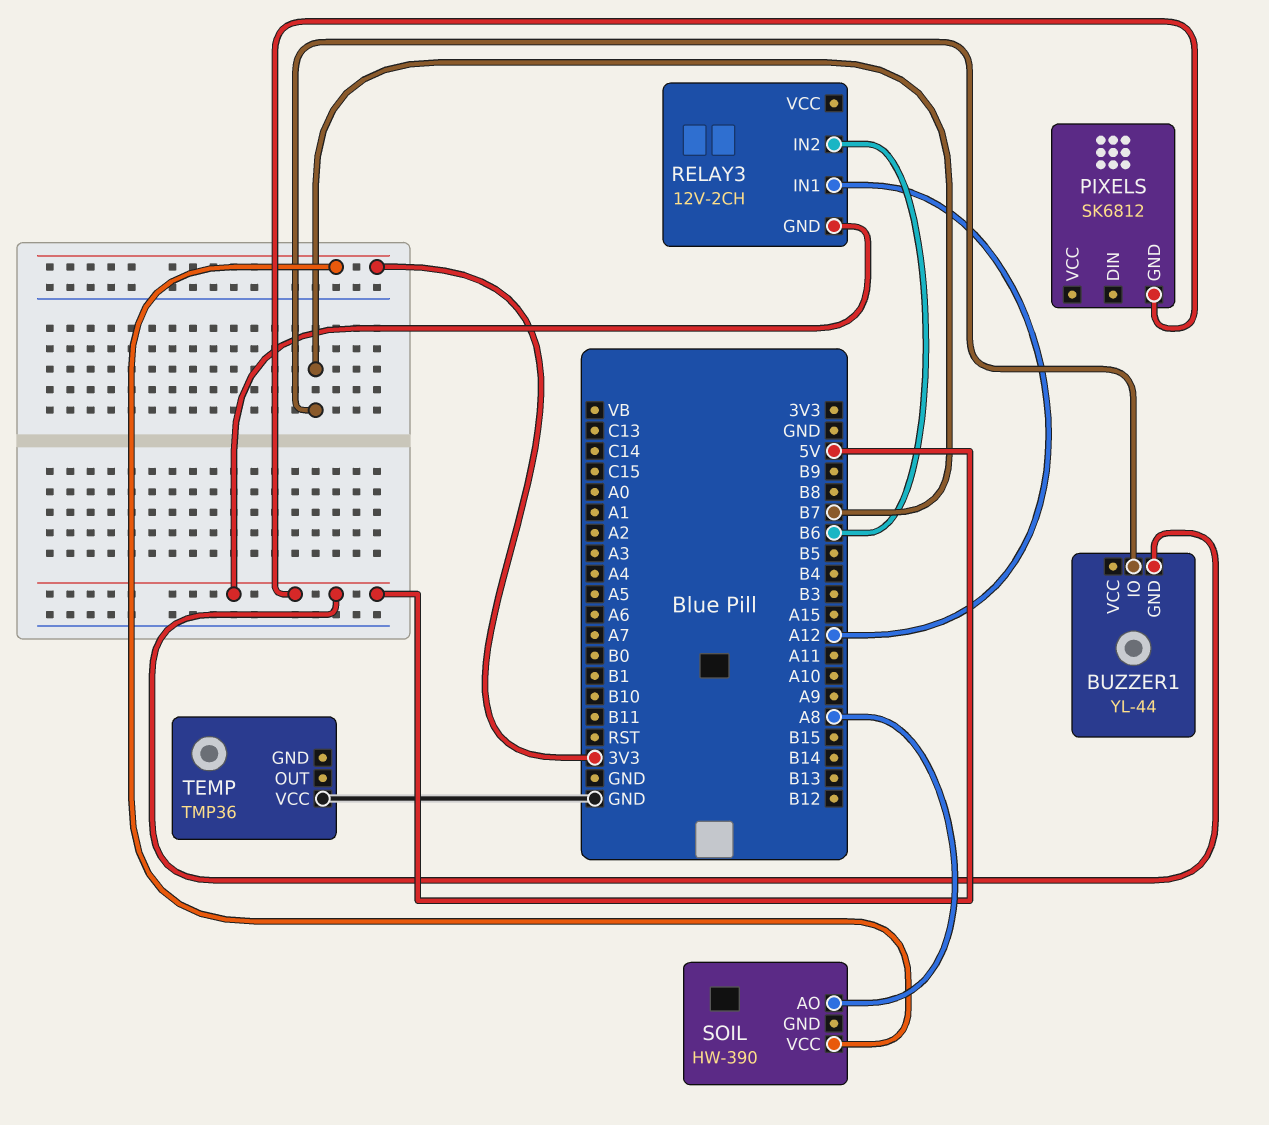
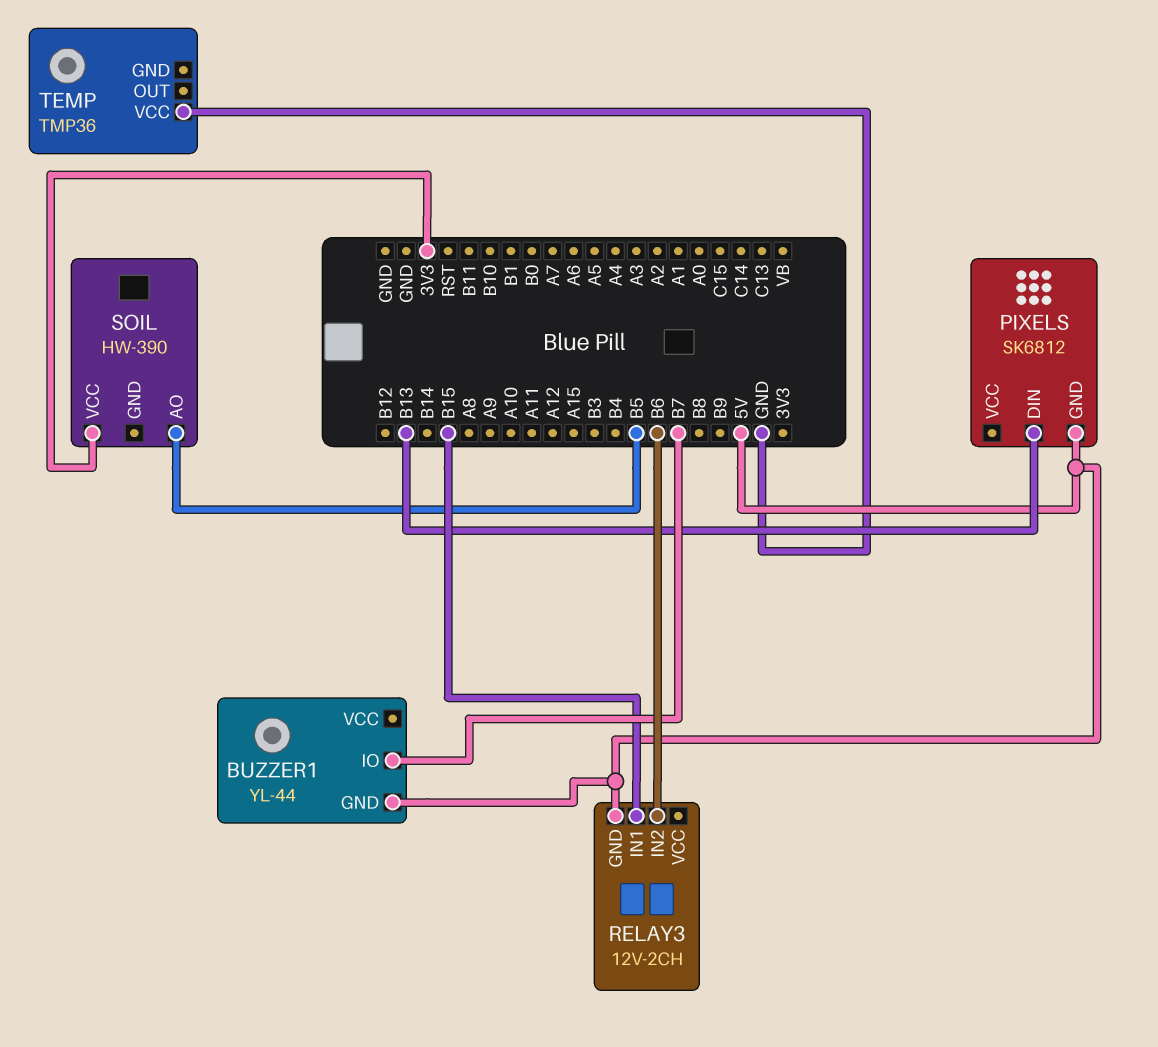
PIXELS pin DIN: none -> B13
RELAY3 pin IN1: A12 -> B15
SOIL pin AO: A8 -> B5

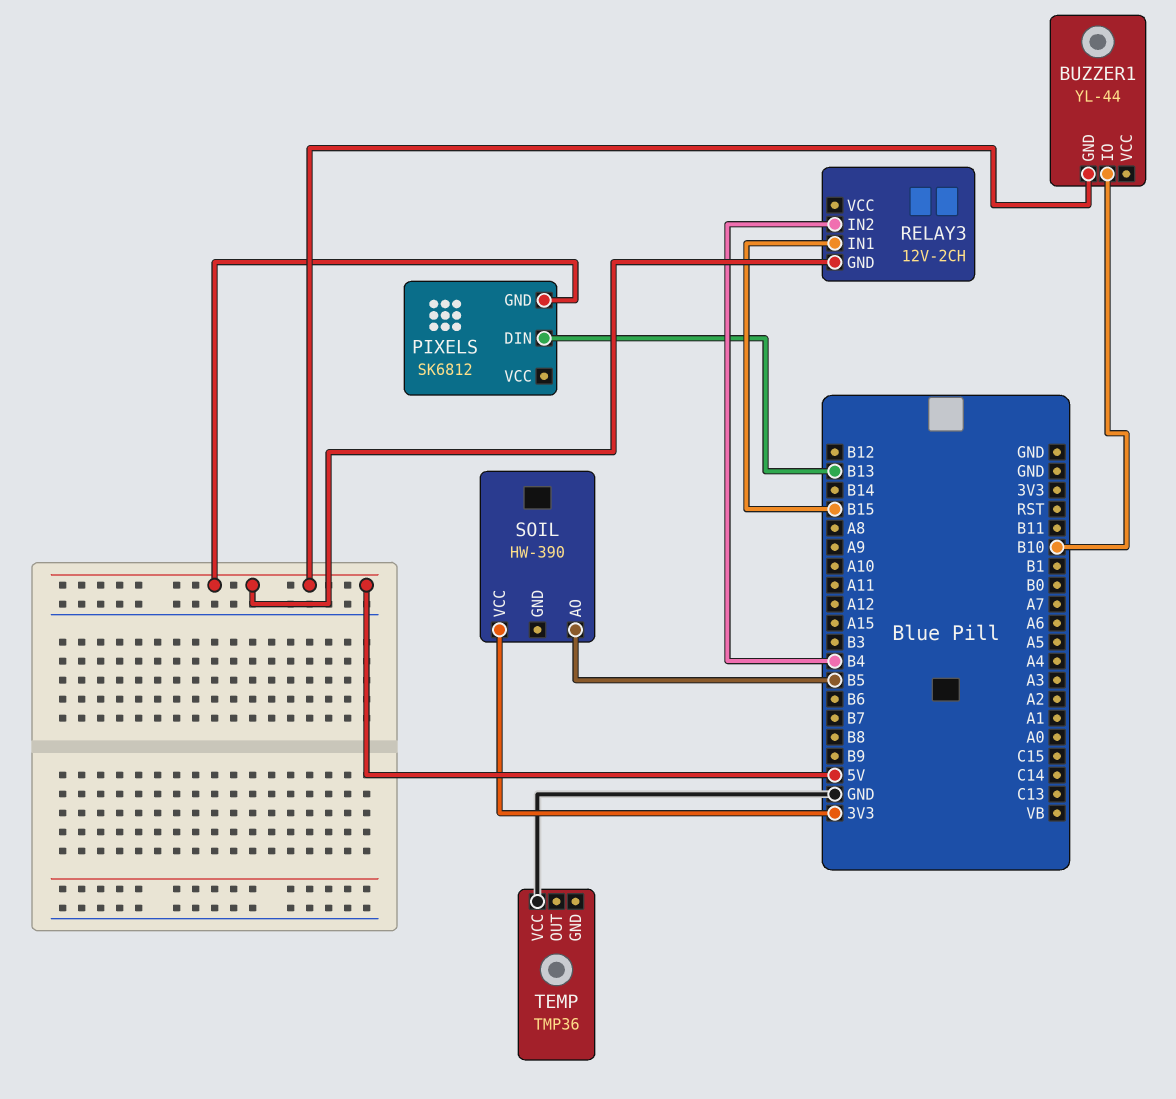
BUZZER1 pin IO: B7 -> B10
RELAY3 pin IN2: B6 -> B4

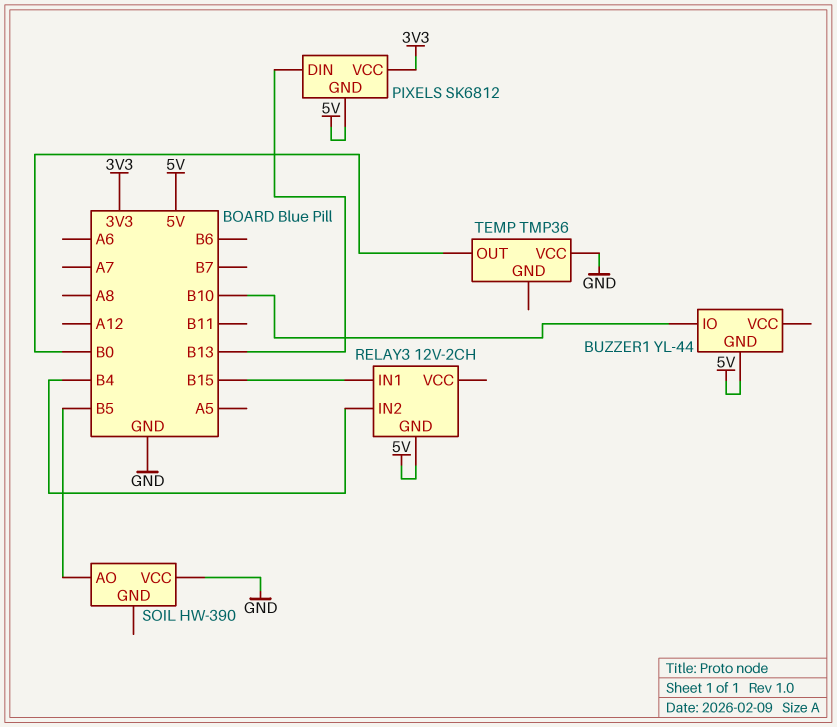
PIXELS pin VCC: none -> 3V3
SOIL pin VCC: 3V3 -> GND
TEMP pin OUT: none -> B0

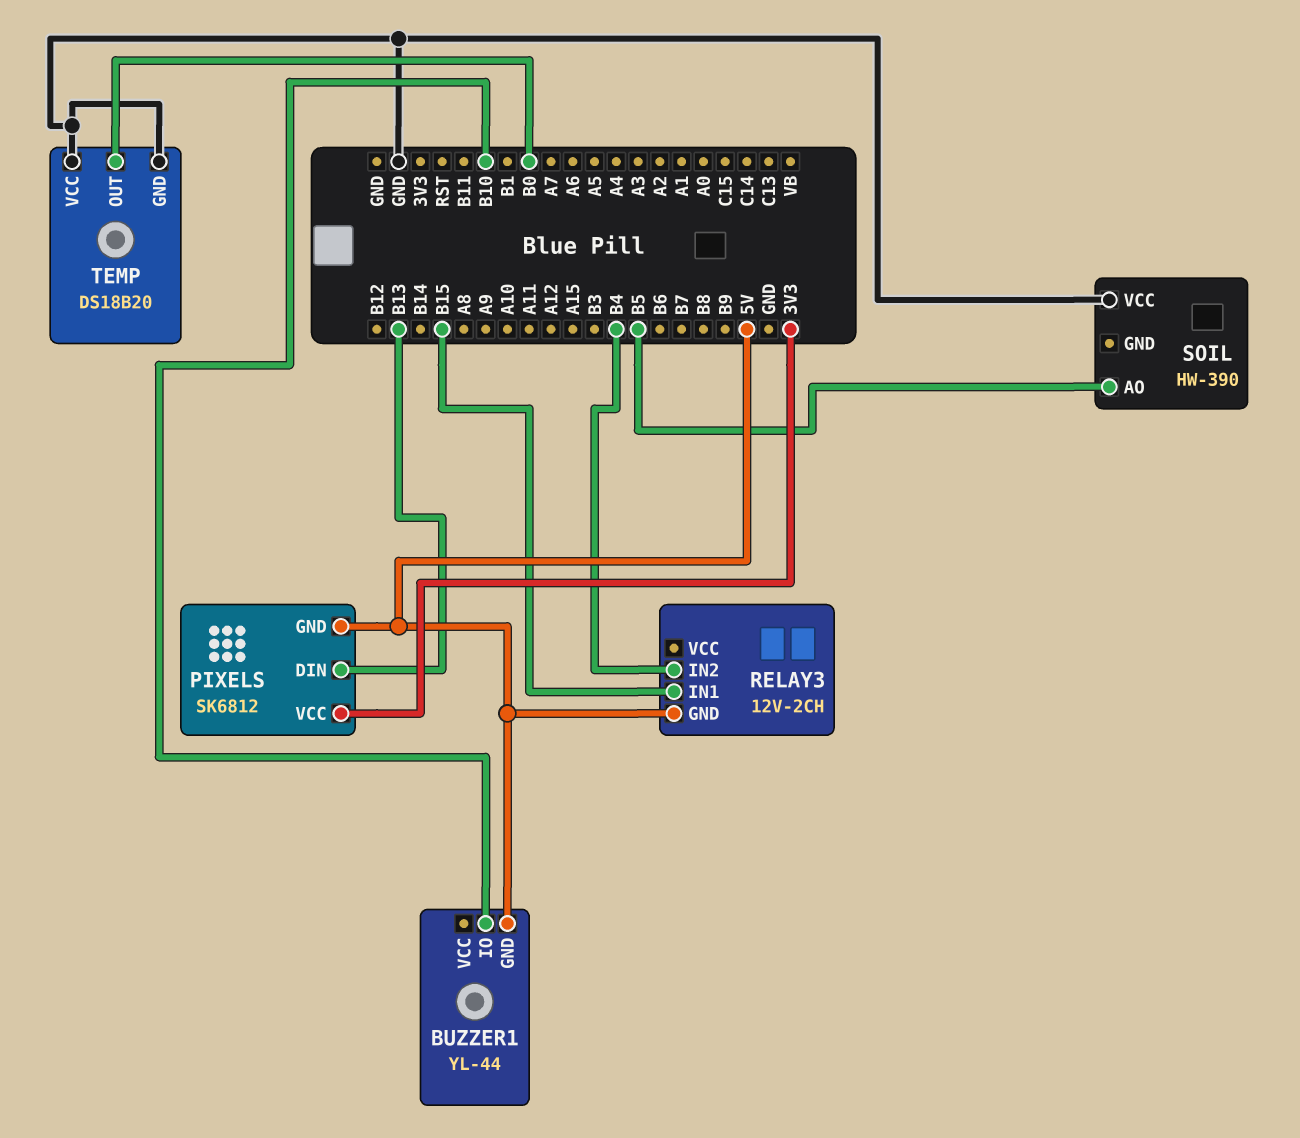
TEMP: TMP36 -> DS18B20
TEMP pin GND: none -> GND

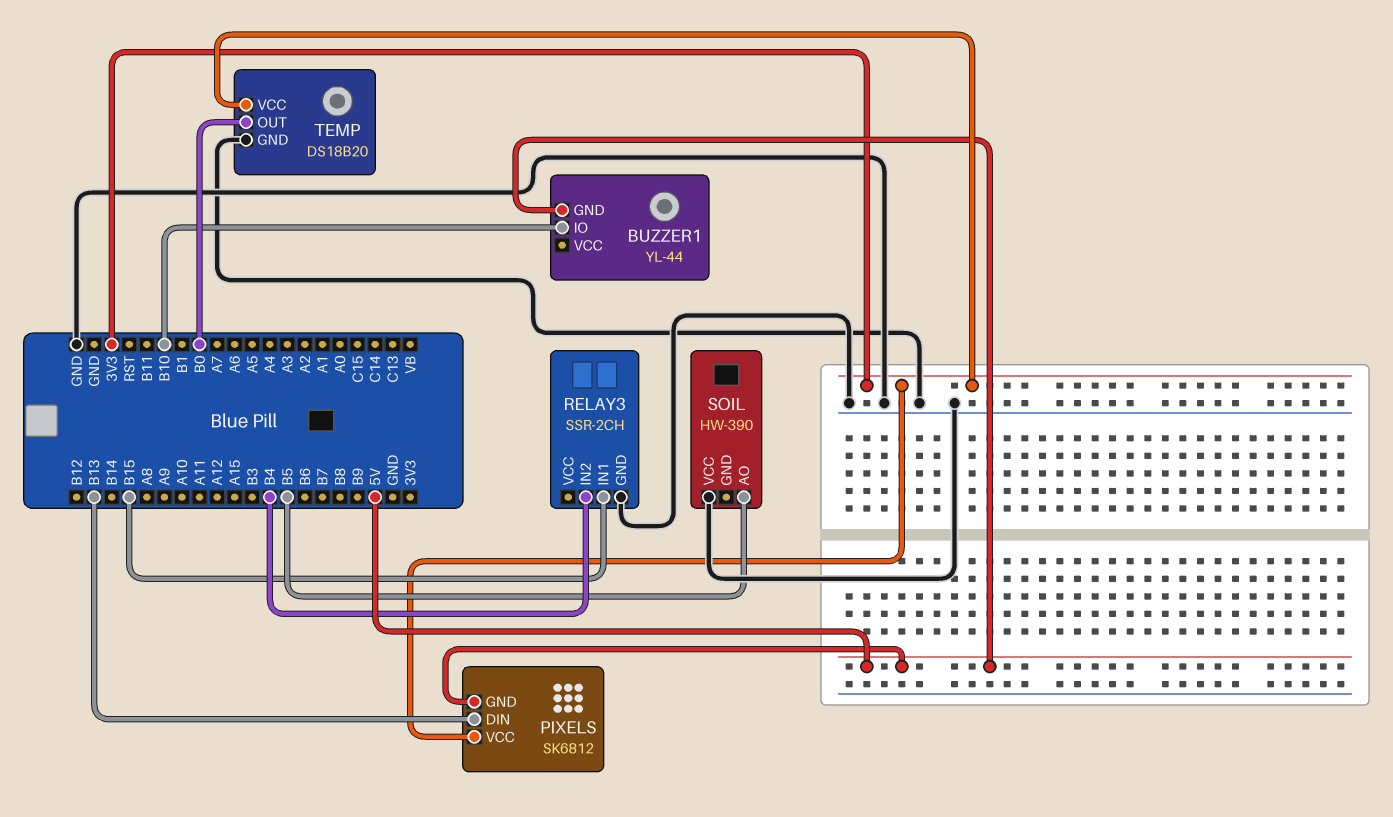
RELAY3: 12V-2CH -> SSR-2CH
RELAY3 pin GND: 5V -> GND
TEMP pin VCC: GND -> 3V3

